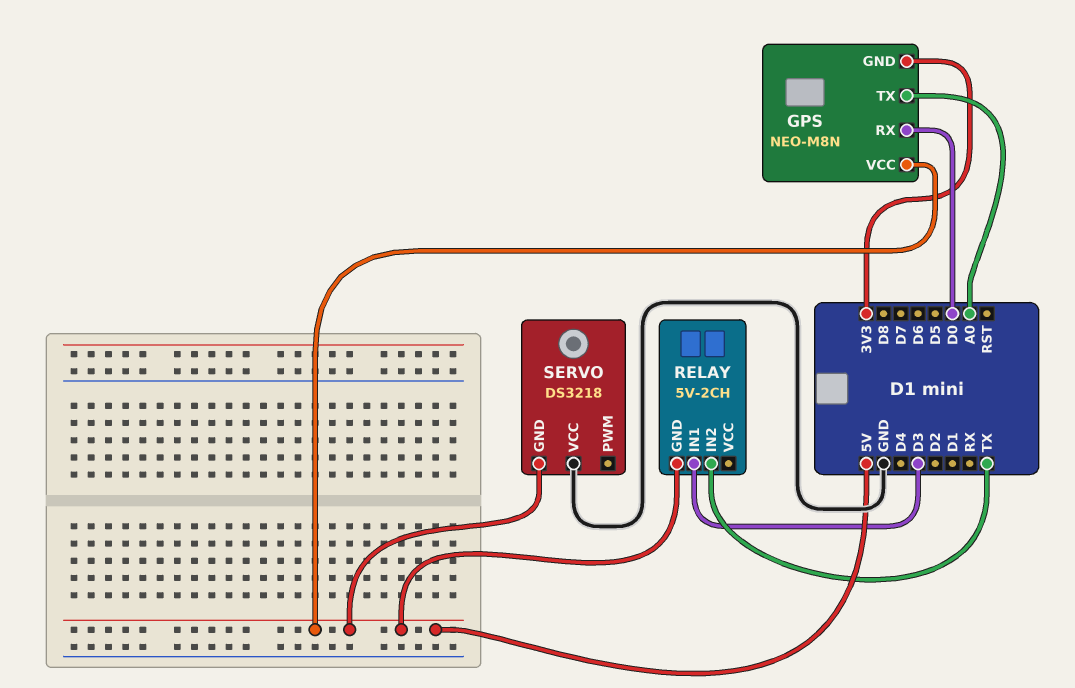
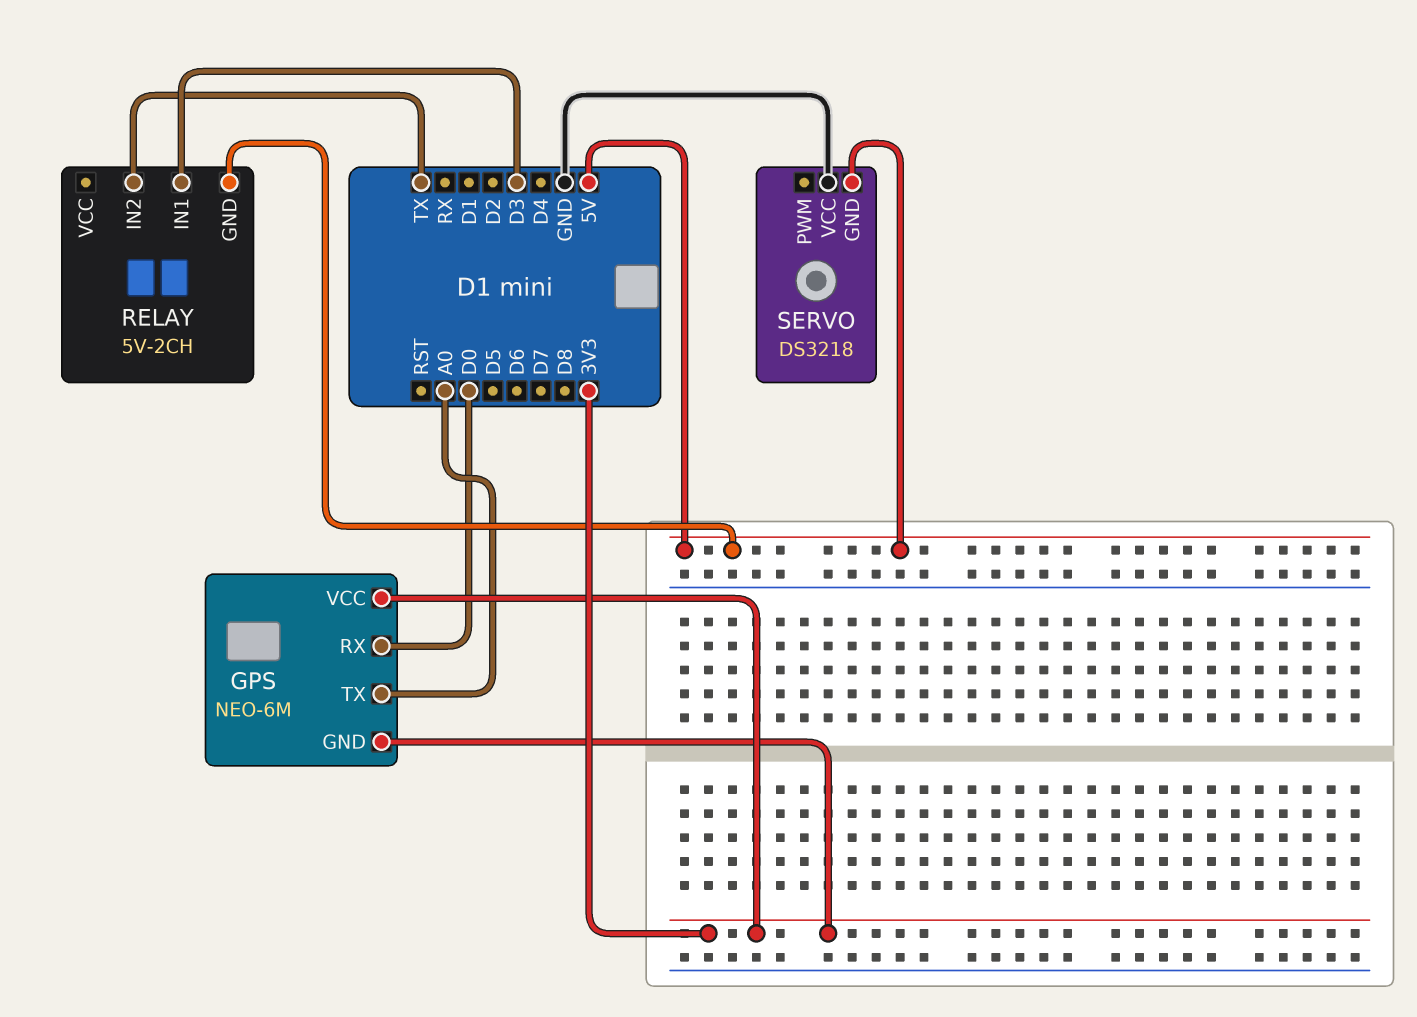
GPS: NEO-M8N -> NEO-6M
GPS pin VCC: 5V -> 3V3

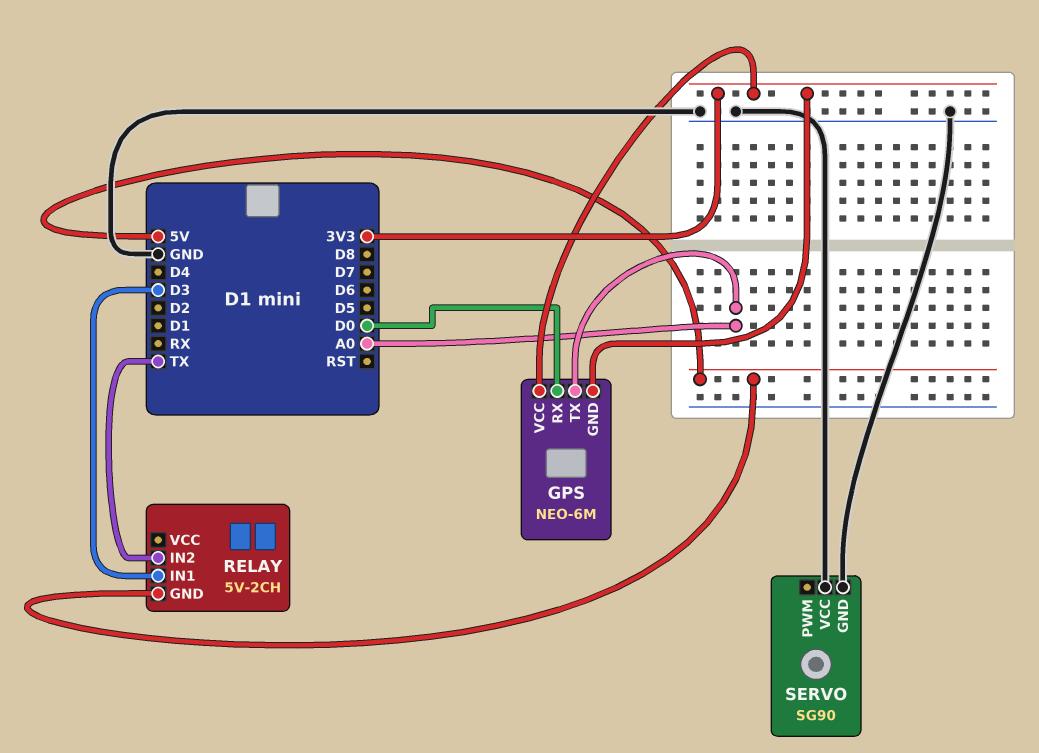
SERVO: DS3218 -> SG90
SERVO pin GND: 5V -> GND

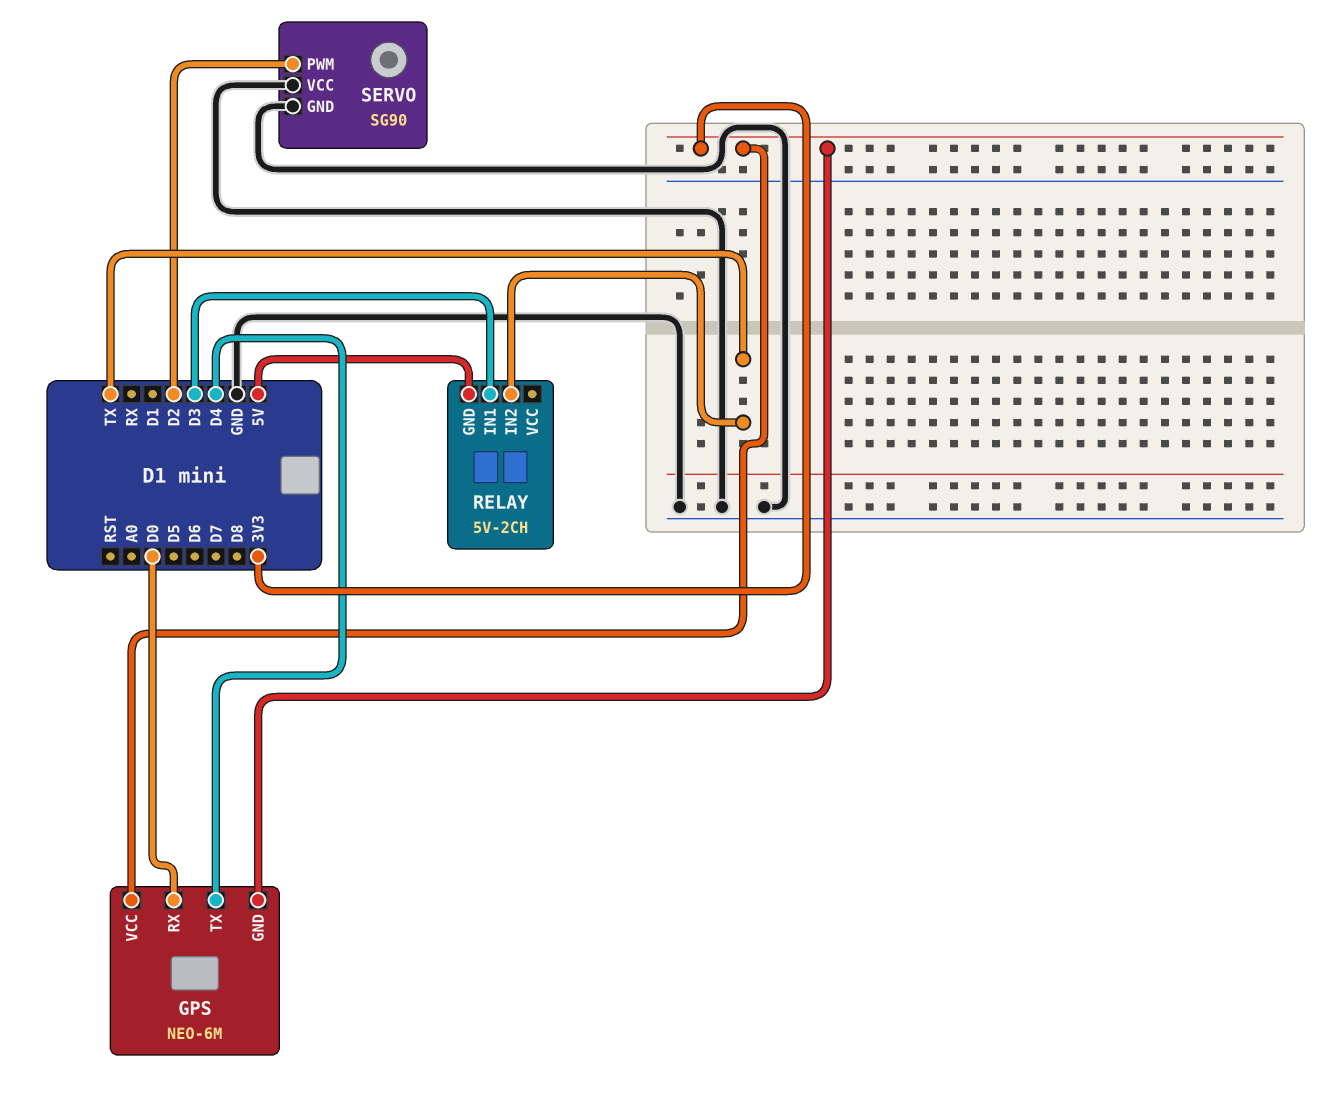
GPS pin TX: A0 -> D4
SERVO pin PWM: none -> D2

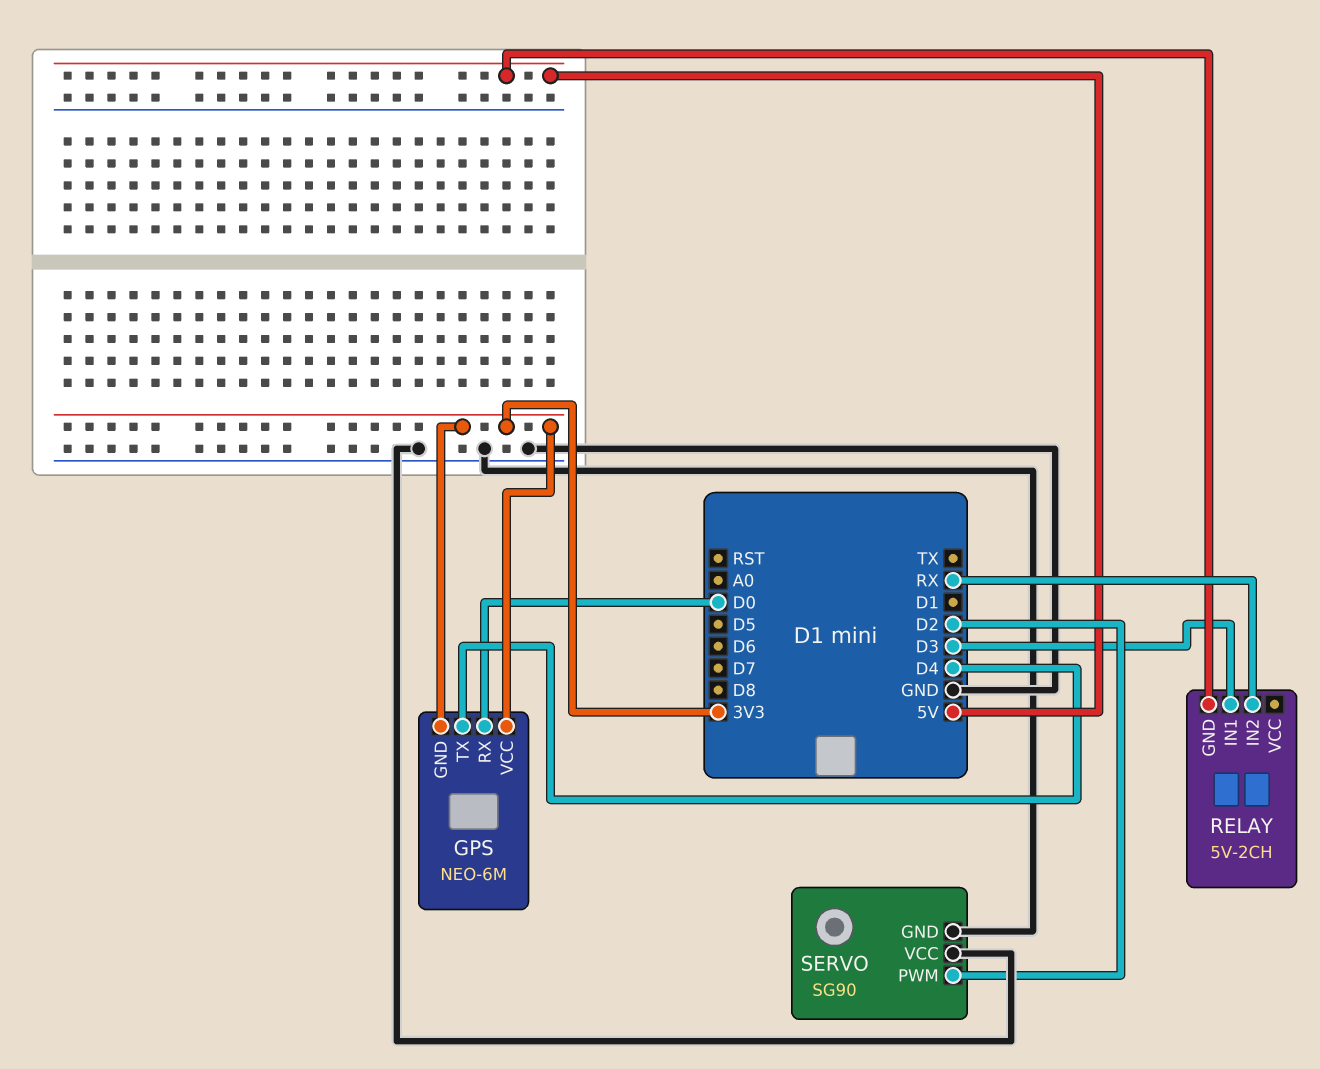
RELAY pin IN2: TX -> RX

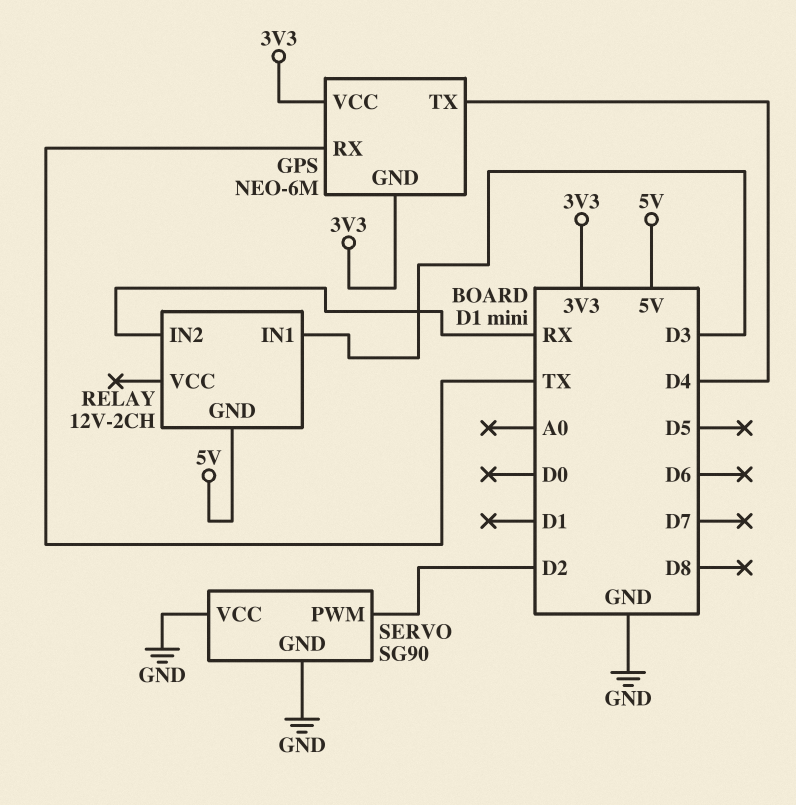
GPS pin RX: D0 -> TX
RELAY: 5V-2CH -> 12V-2CH

